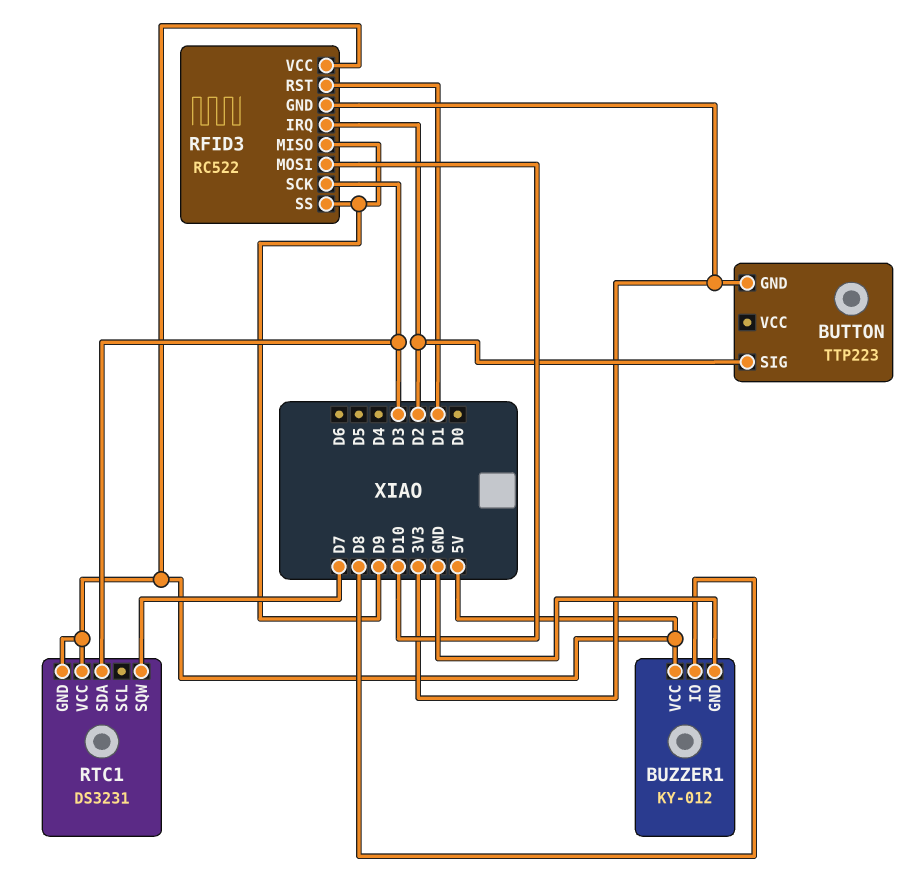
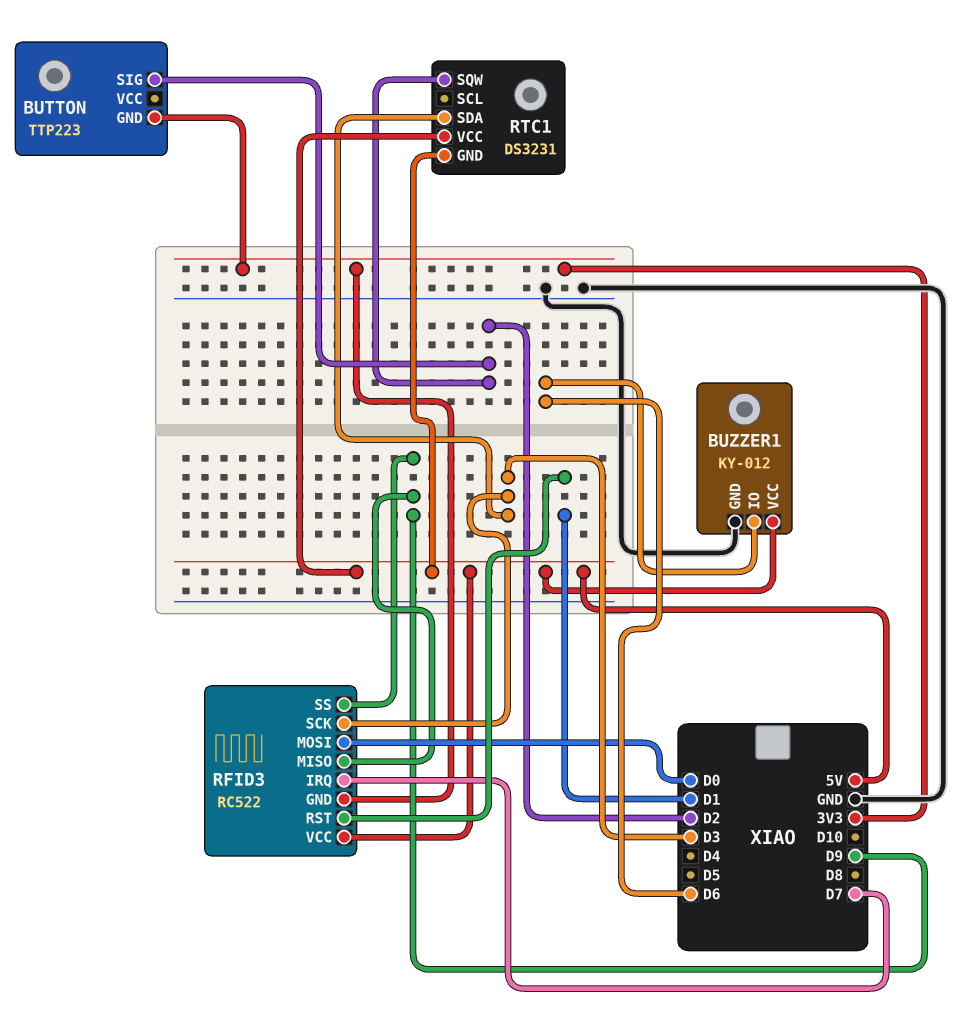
BUZZER1 pin IO: D8 -> D6
RFID3 pin IRQ: D2 -> D7
RFID3 pin MOSI: D10 -> D0
RTC1 pin SQW: D7 -> D2

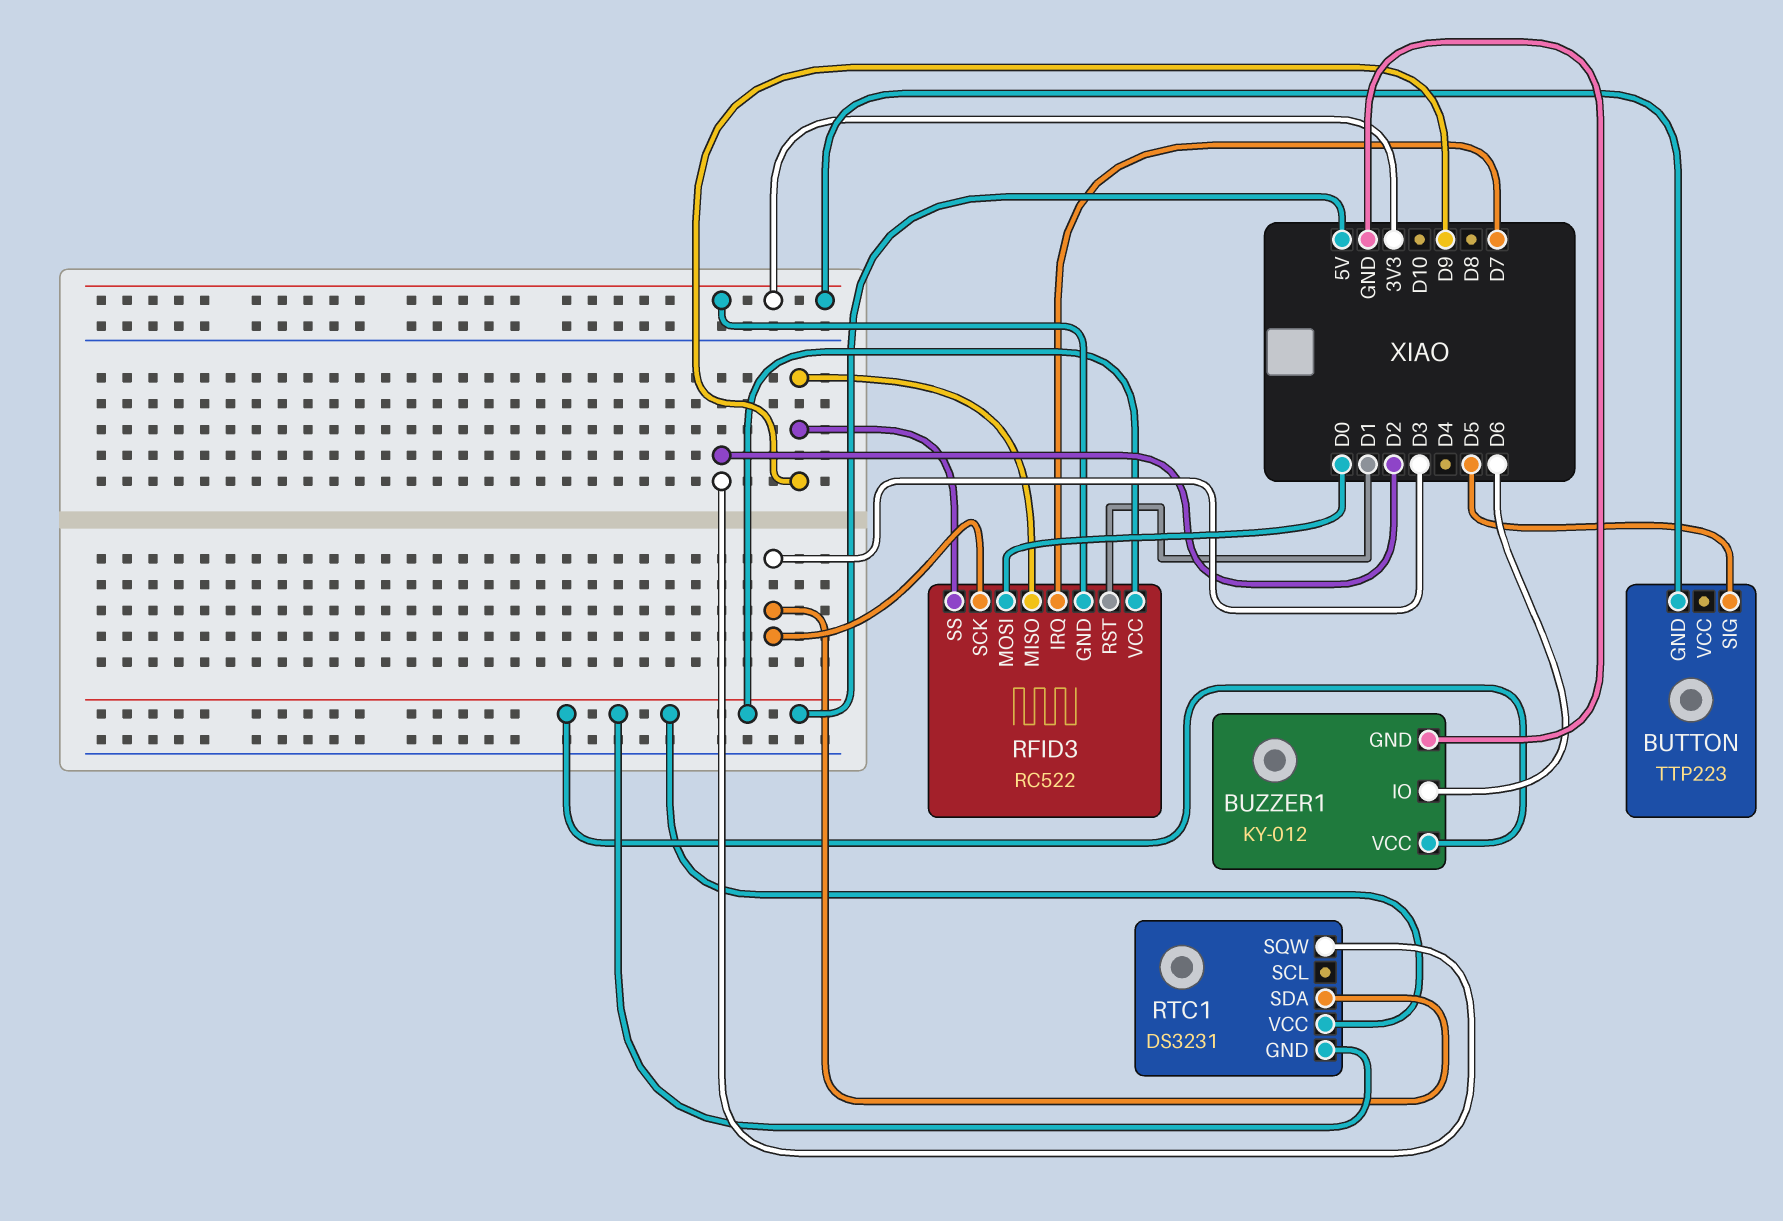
BUTTON pin SIG: D2 -> D5

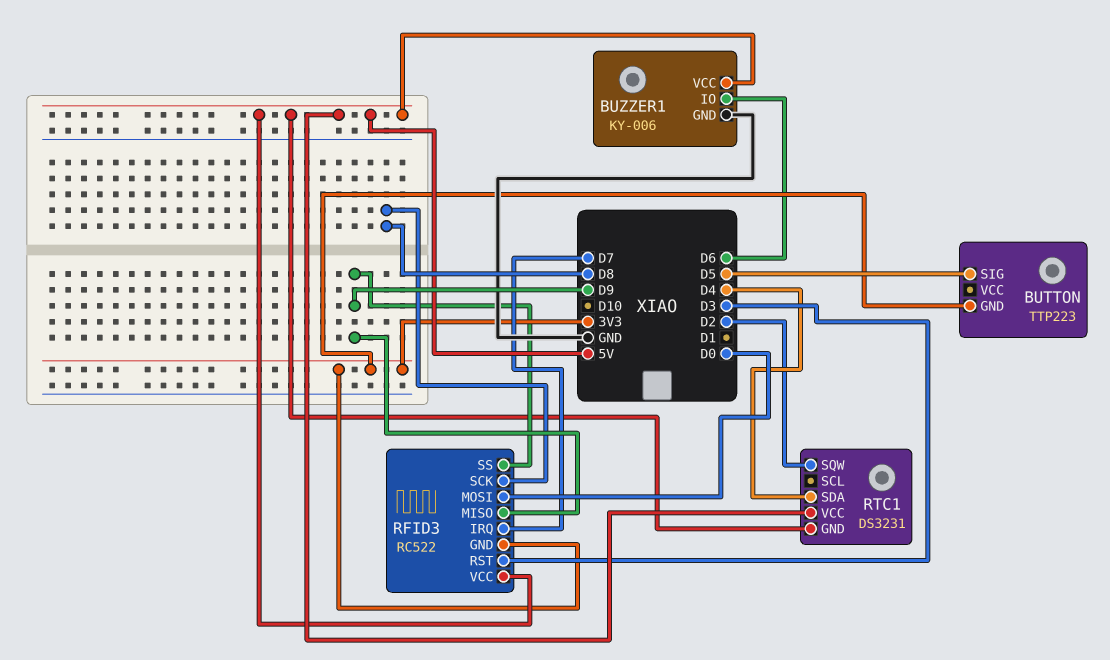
BUZZER1: KY-012 -> KY-006
RFID3 pin RST: D1 -> D3
RFID3 pin SCK: D3 -> D8
RTC1 pin SDA: D3 -> D4

